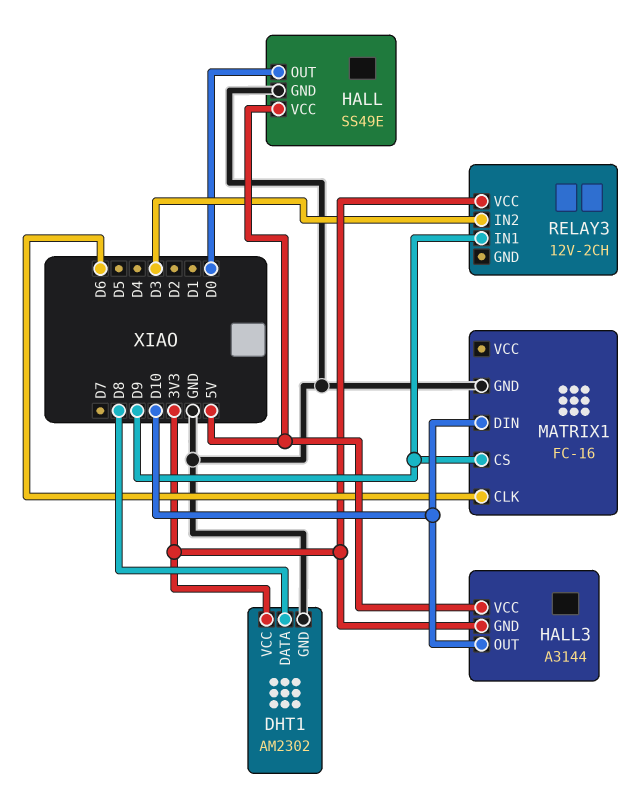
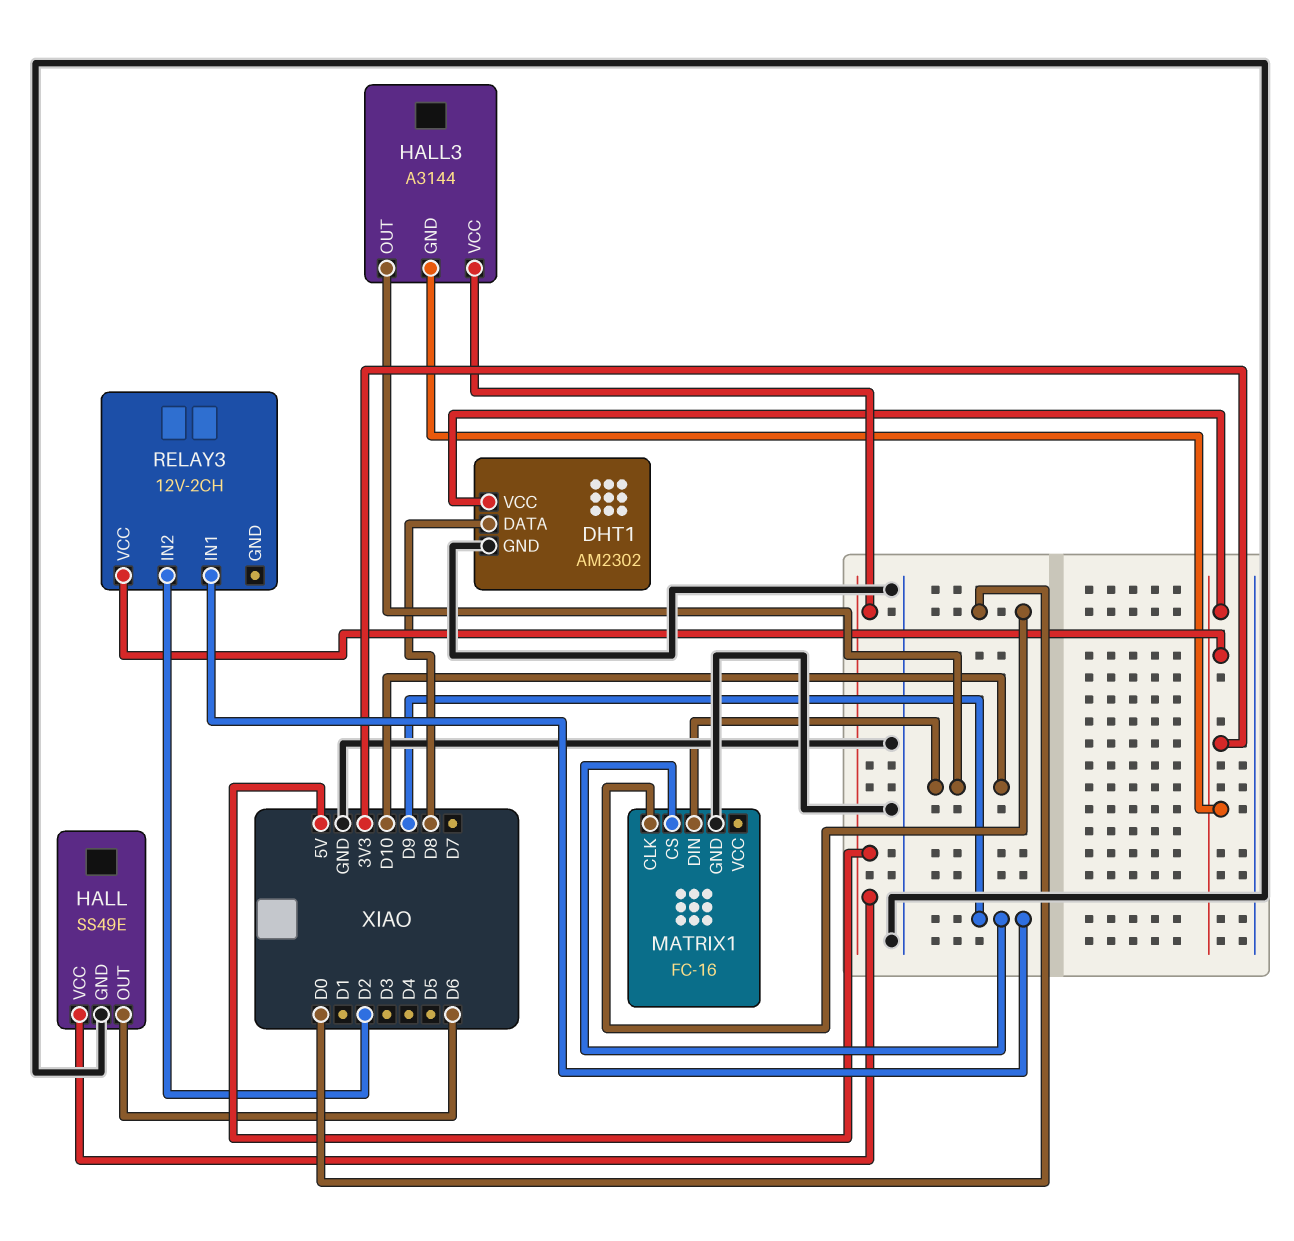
HALL pin OUT: D0 -> D6
MATRIX1 pin CLK: D6 -> D0
RELAY3 pin IN2: D3 -> D2

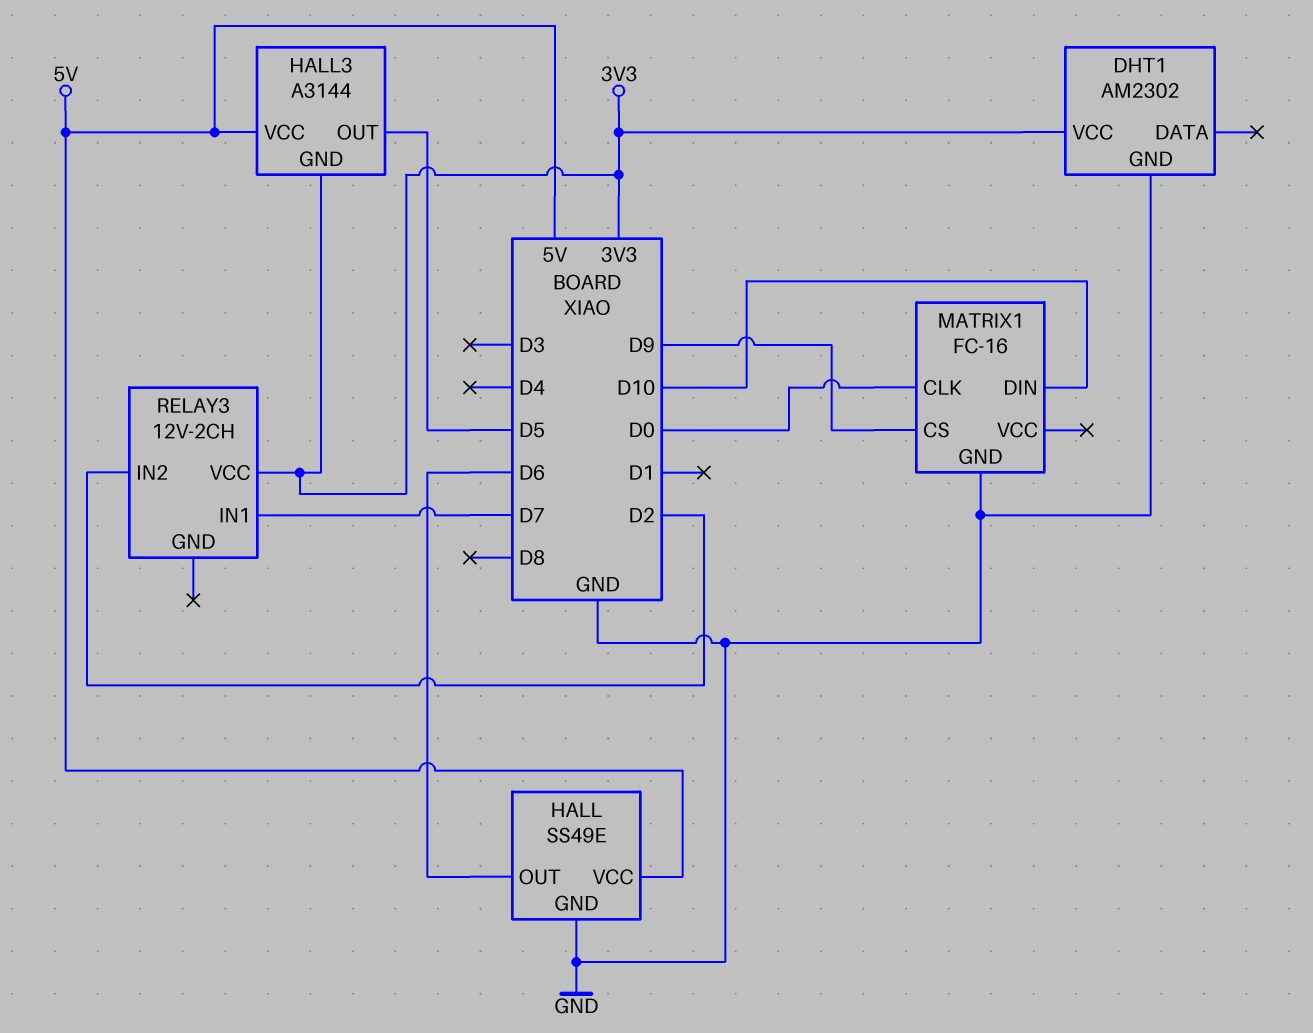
DHT1 pin DATA: D8 -> none
HALL3 pin OUT: D10 -> D5
RELAY3 pin IN1: D9 -> D7

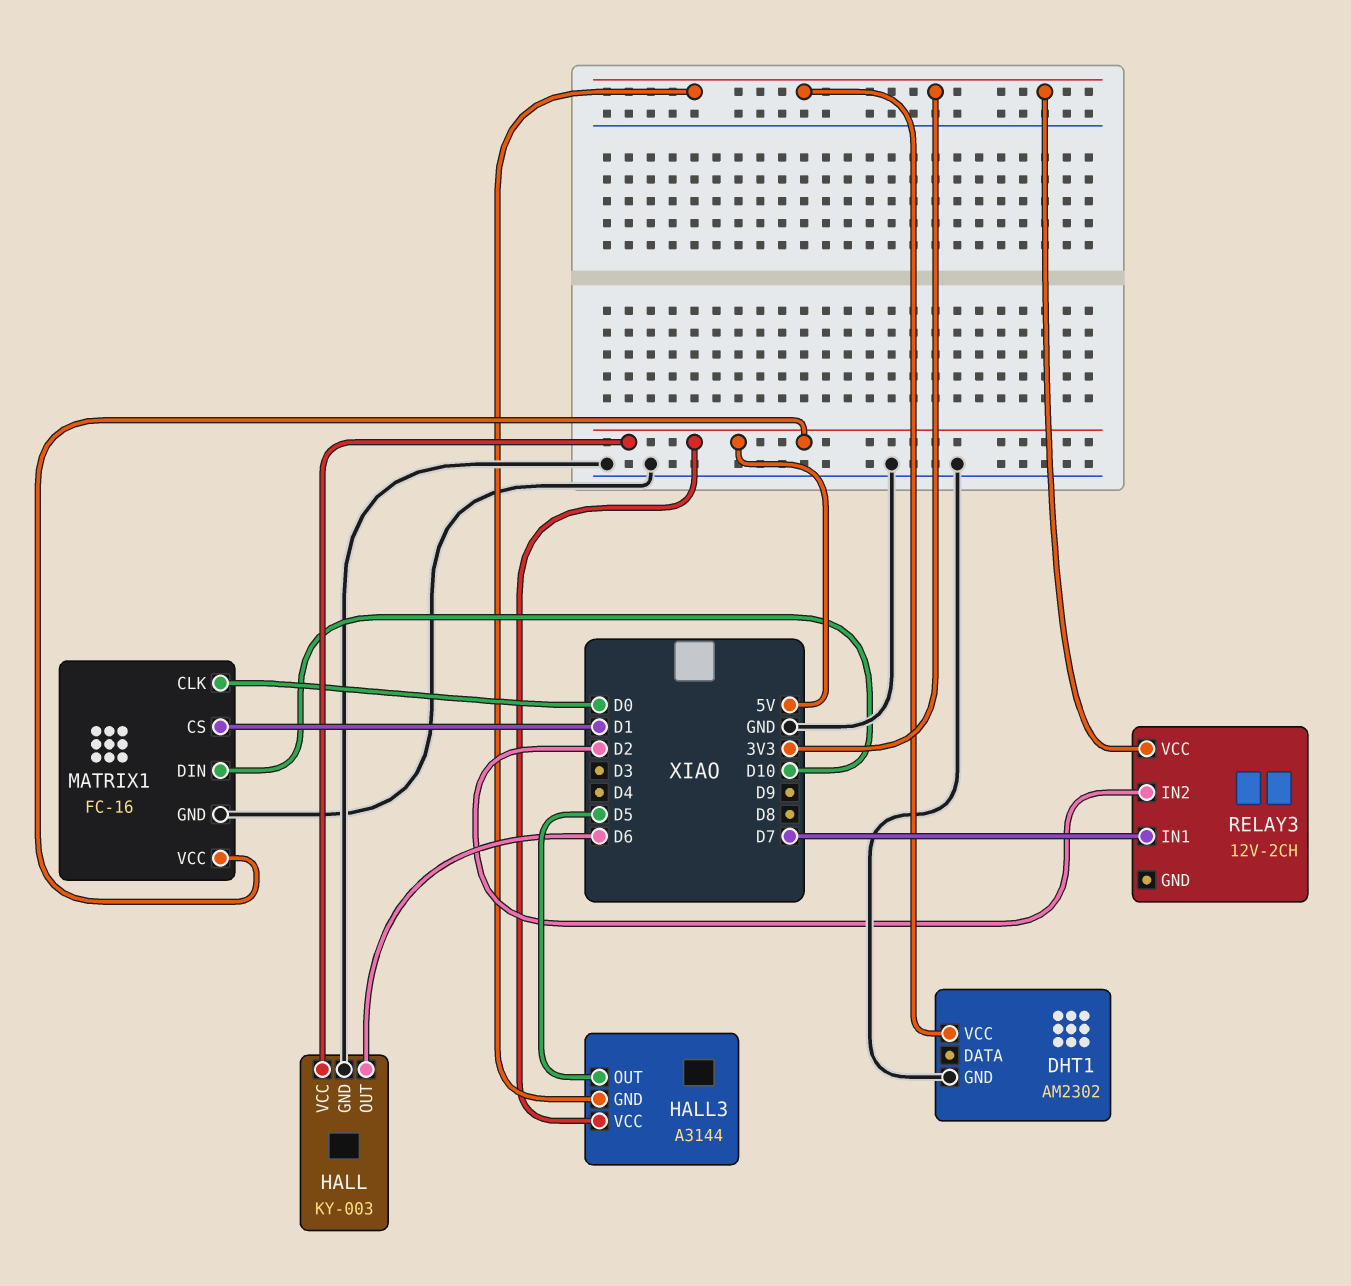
HALL: SS49E -> KY-003
MATRIX1 pin CS: D9 -> D1
MATRIX1 pin VCC: none -> 5V

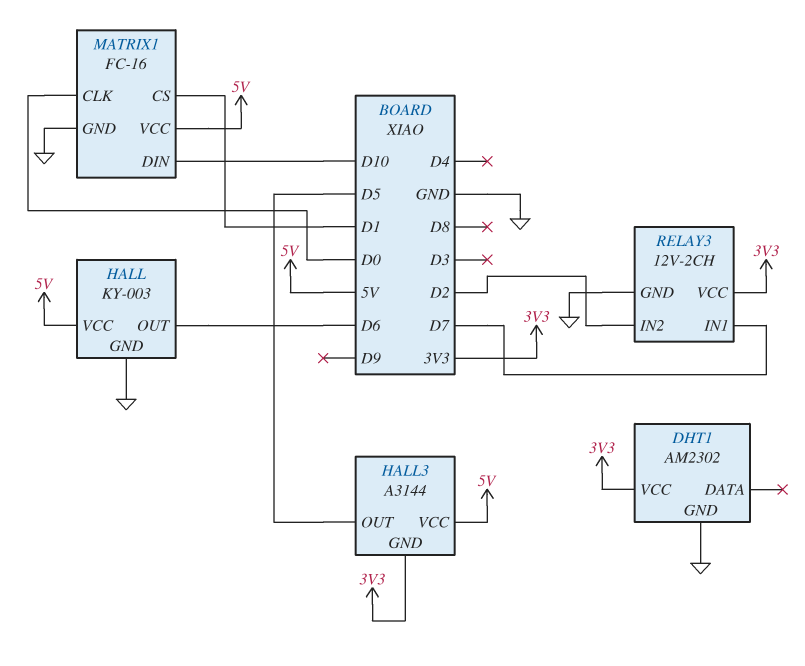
RELAY3 pin GND: none -> GND

